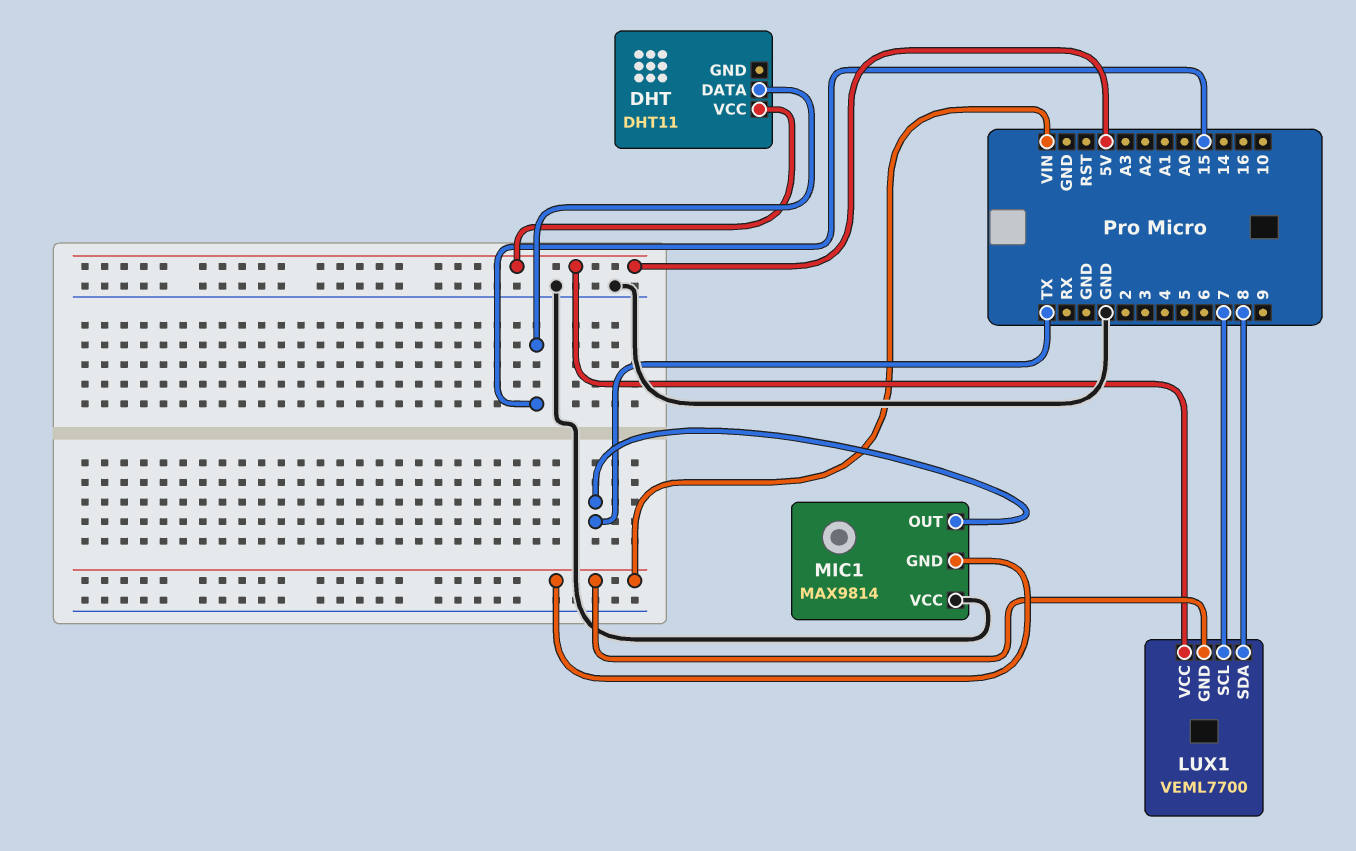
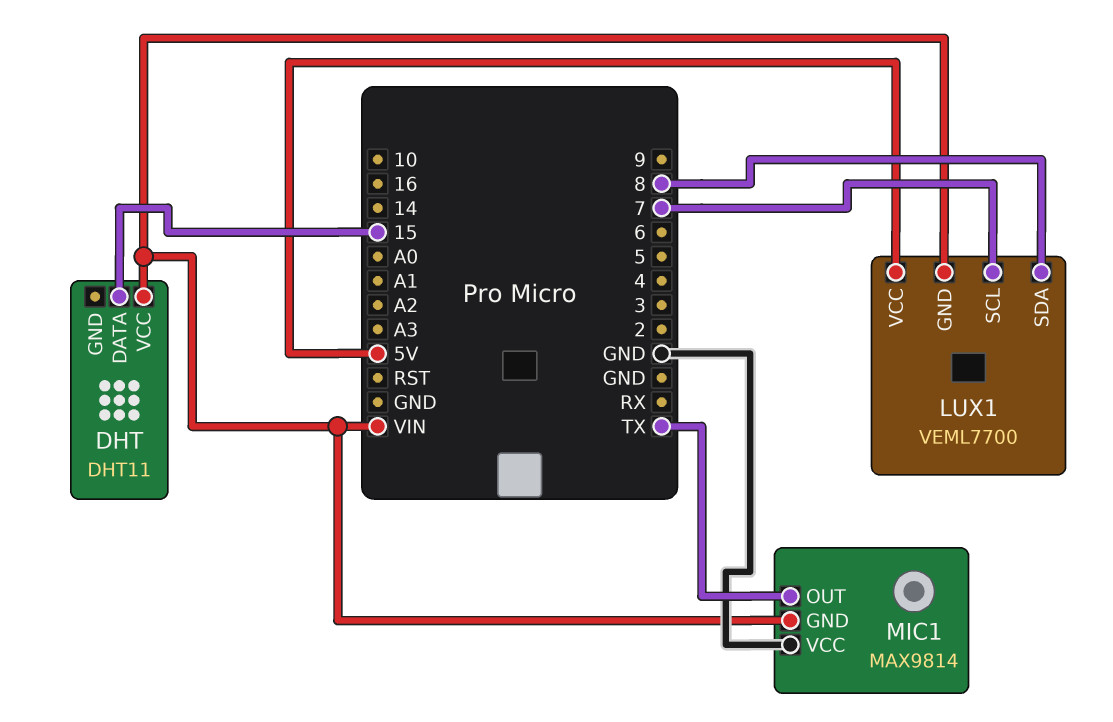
DHT pin VCC: 5V -> VIN

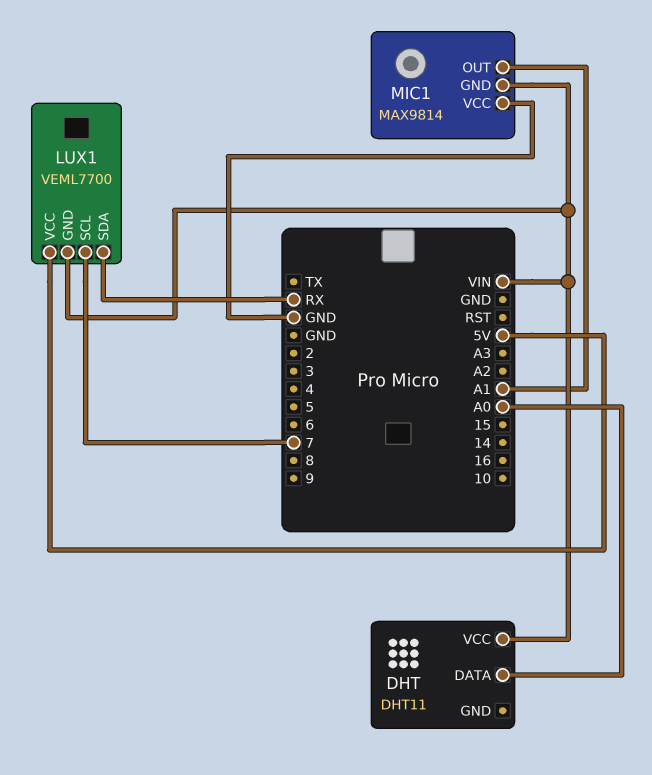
DHT pin DATA: 15 -> A0
LUX1 pin SDA: 8 -> RX
MIC1 pin OUT: TX -> A1

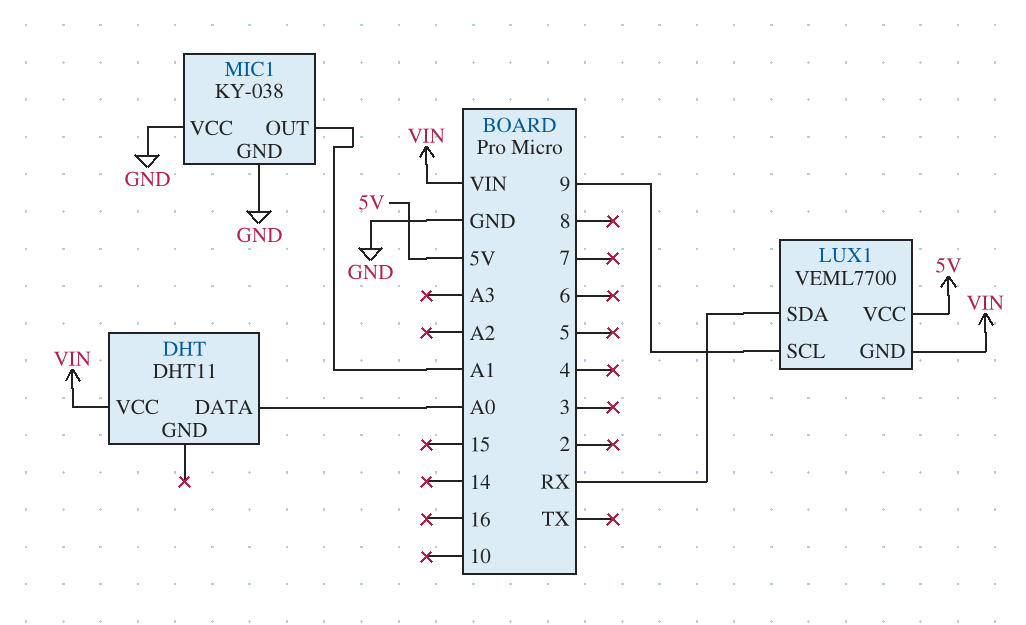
LUX1 pin SCL: 7 -> 9
MIC1: MAX9814 -> KY-038
MIC1 pin GND: VIN -> GND

